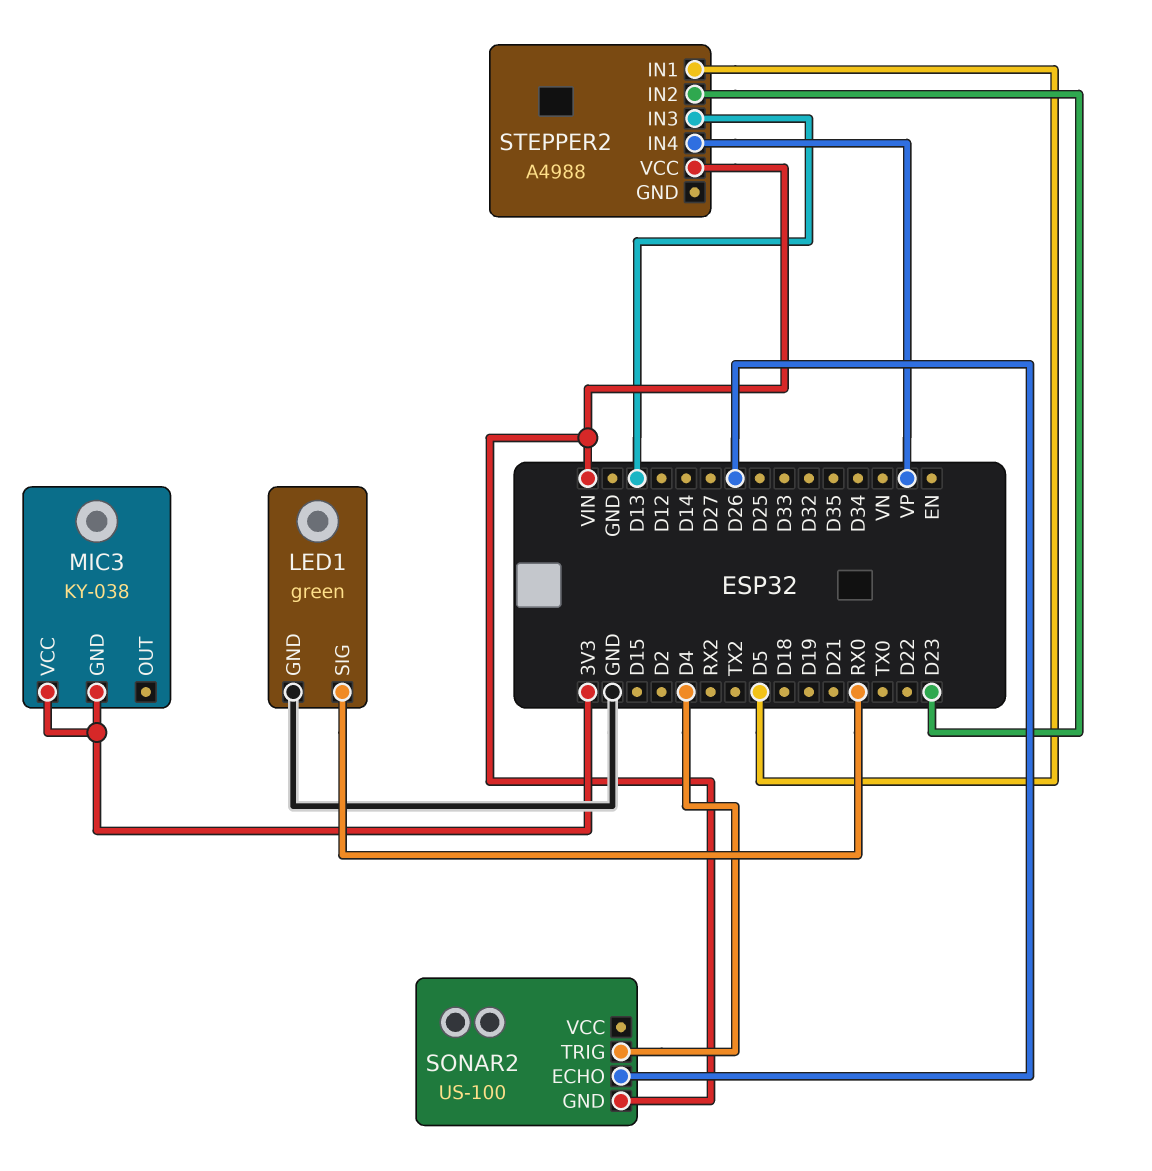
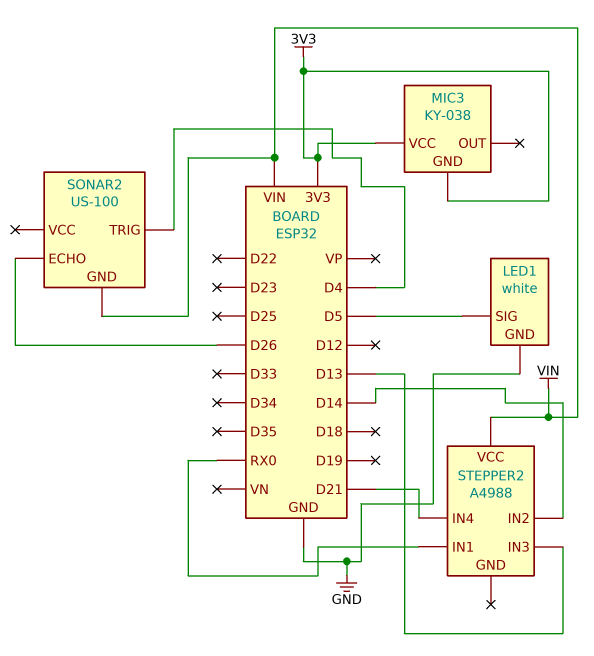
LED1: green -> white
LED1 pin SIG: RX0 -> D5
STEPPER2 pin IN1: D5 -> RX0
STEPPER2 pin IN2: D23 -> D14
STEPPER2 pin IN4: VP -> D21

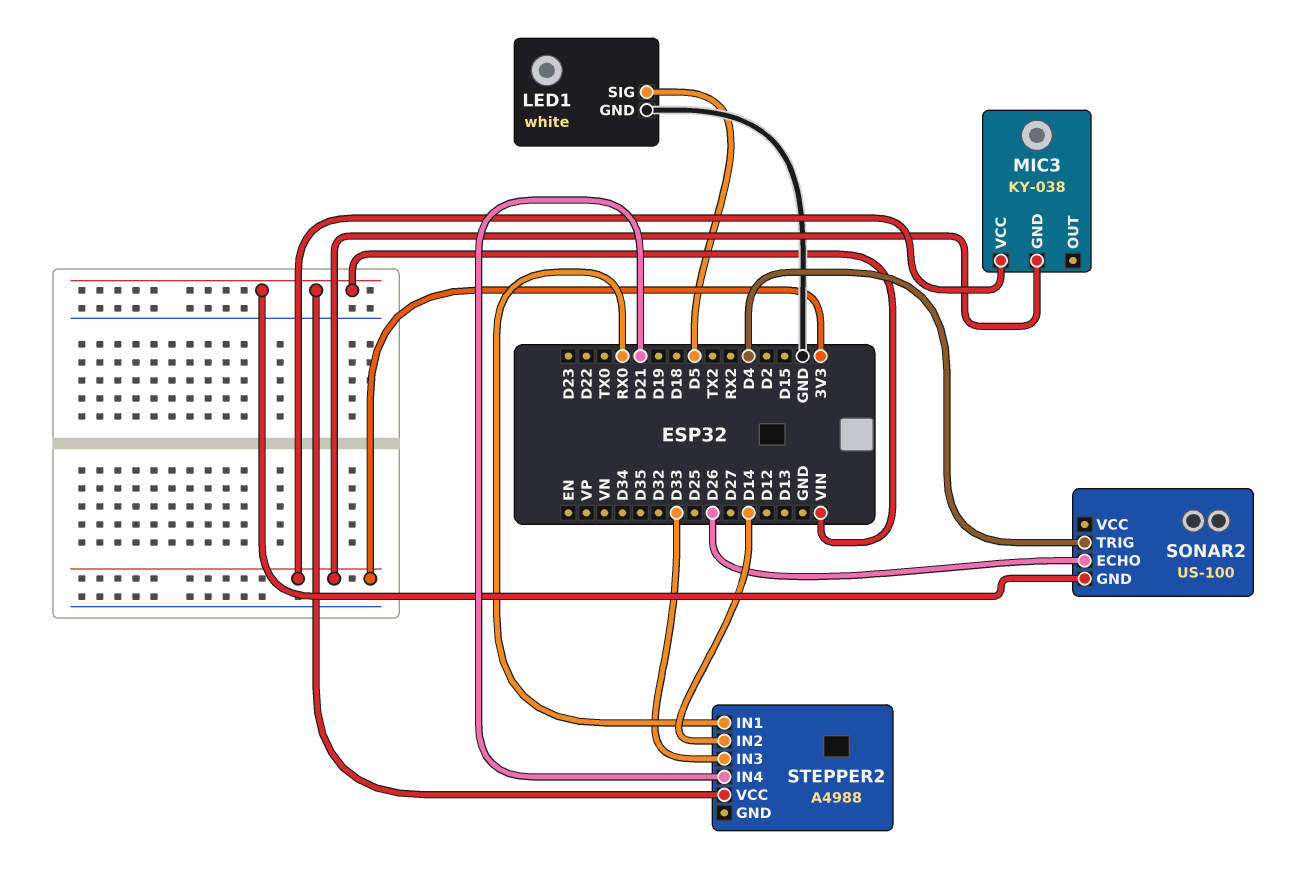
STEPPER2 pin IN3: D13 -> D33

